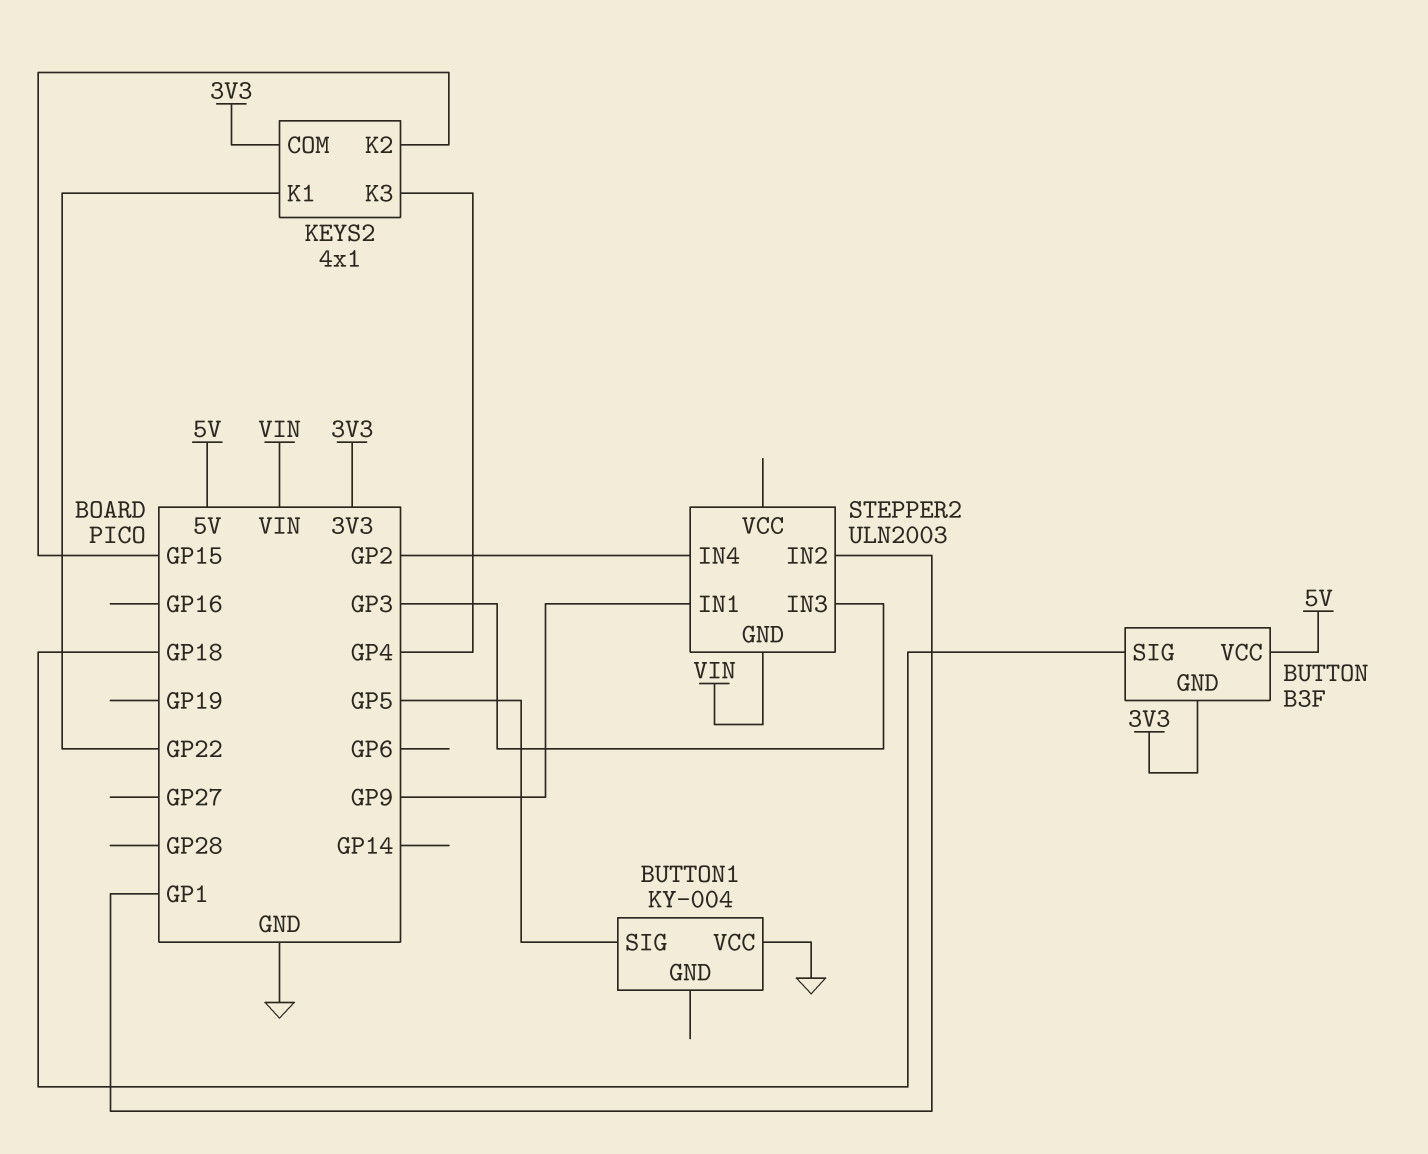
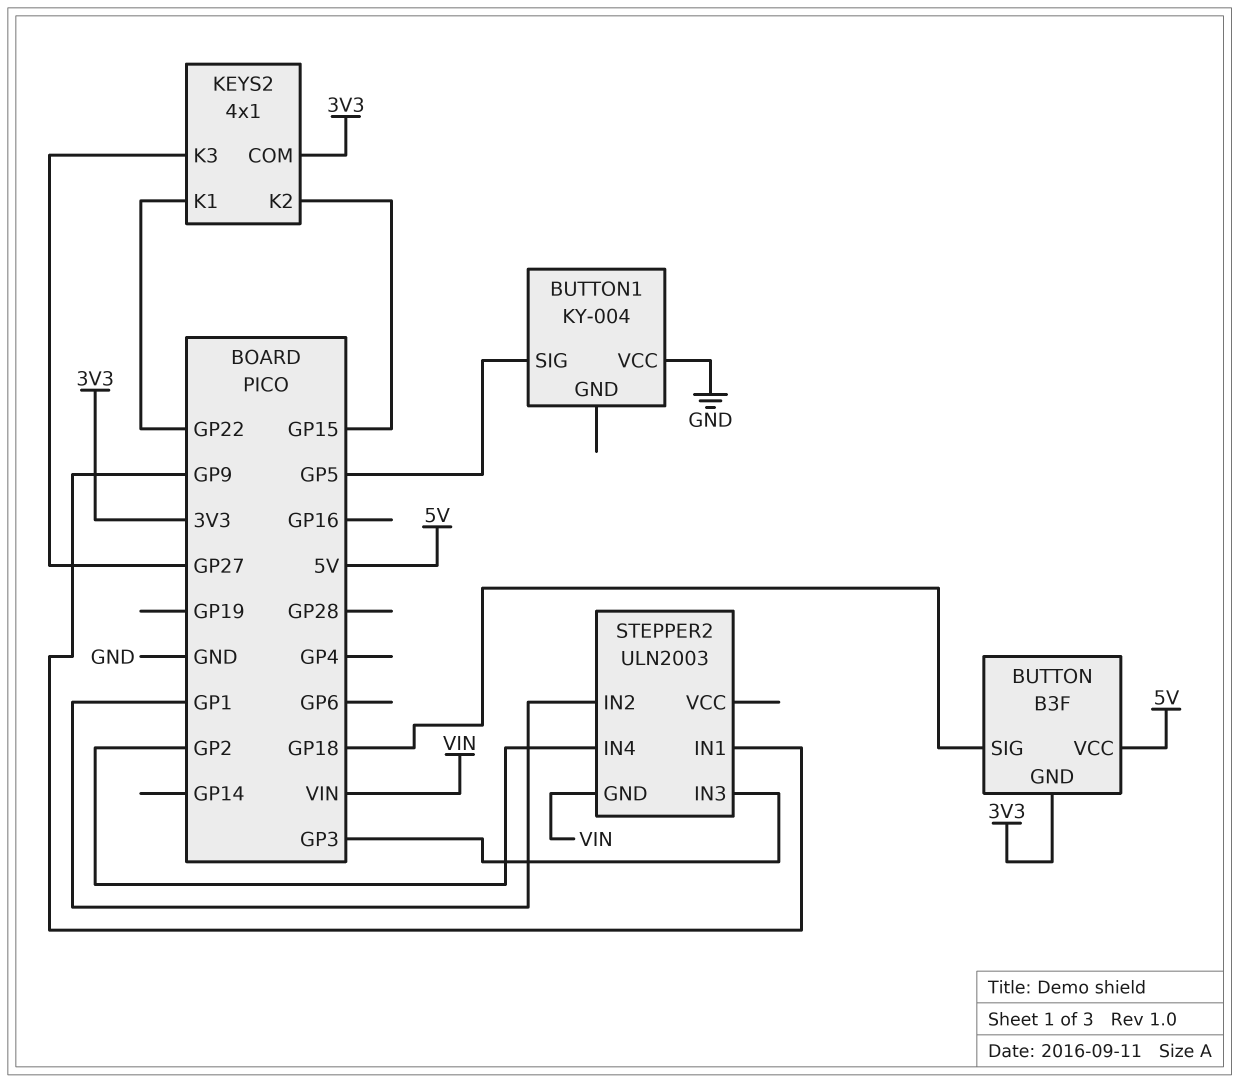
KEYS2 pin K3: GP4 -> GP27

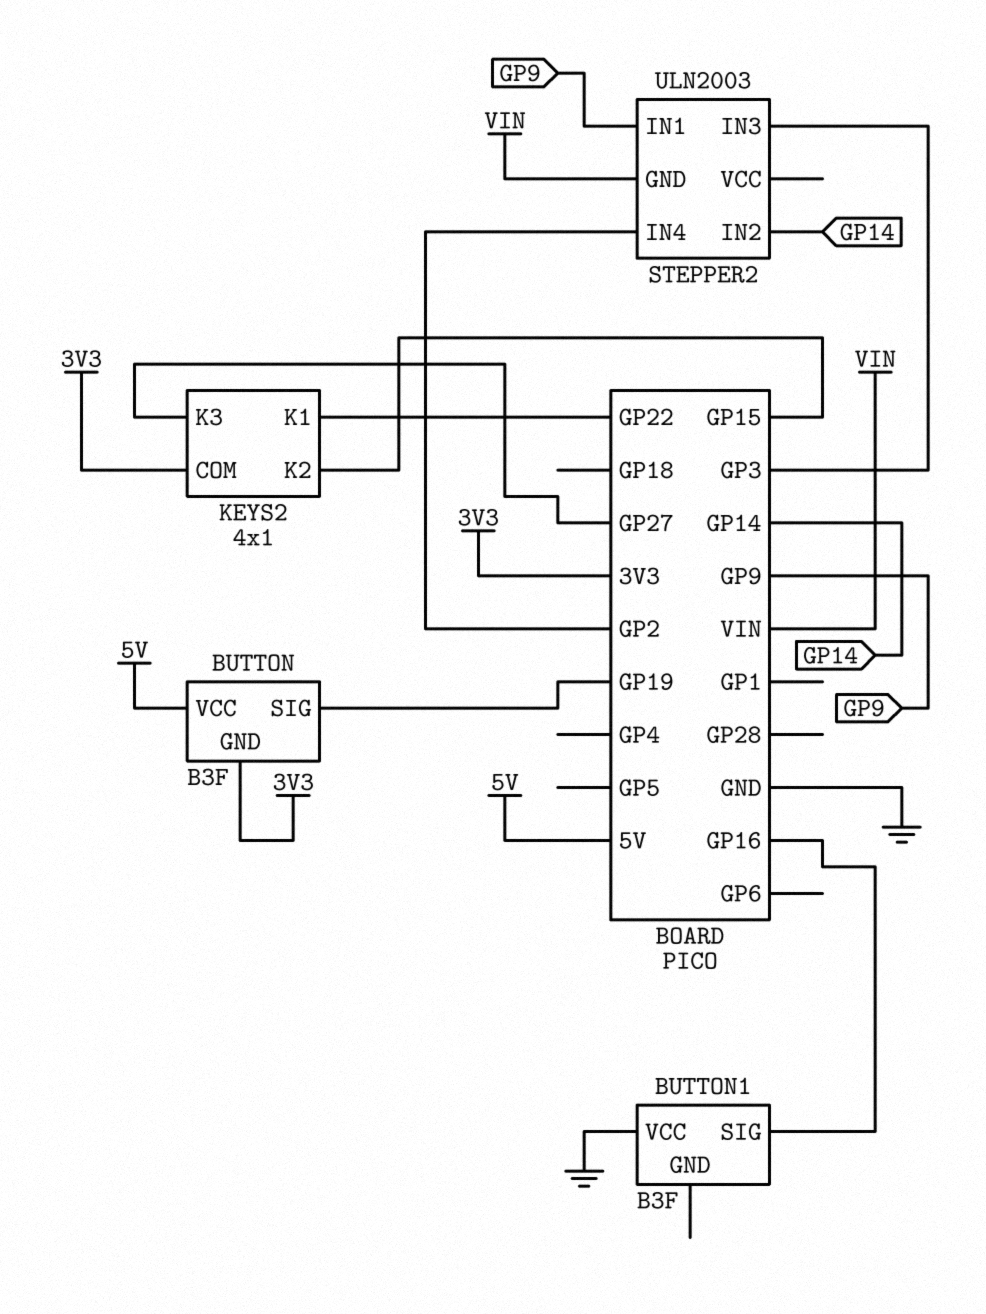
BUTTON pin SIG: GP18 -> GP19
BUTTON1: KY-004 -> B3F
BUTTON1 pin SIG: GP5 -> GP16
STEPPER2 pin IN2: GP1 -> GP14

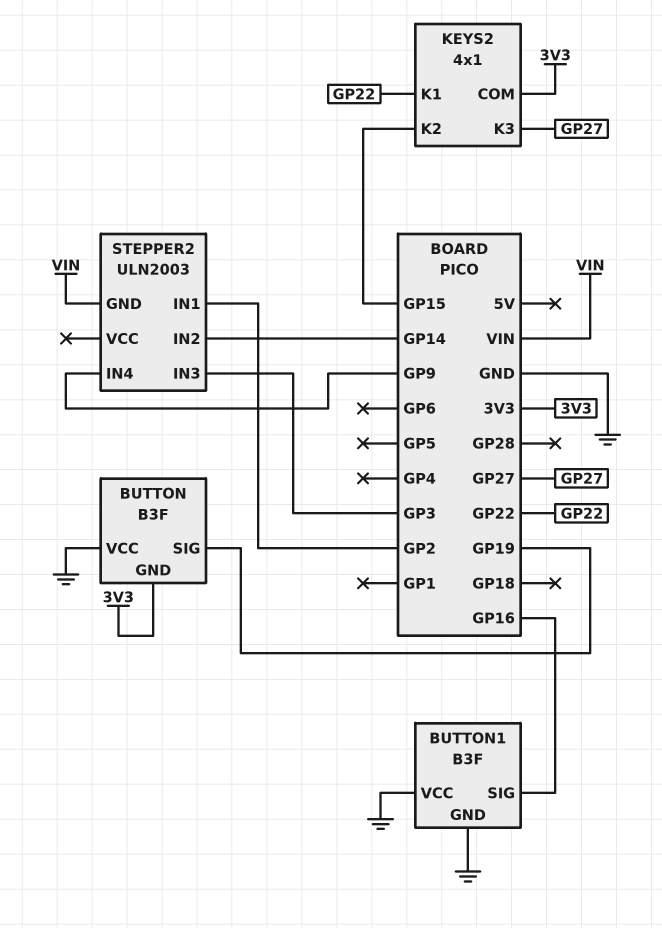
BUTTON pin VCC: 5V -> GND
BUTTON1 pin GND: none -> GND
STEPPER2 pin IN1: GP9 -> GP2
STEPPER2 pin IN4: GP2 -> GP9

